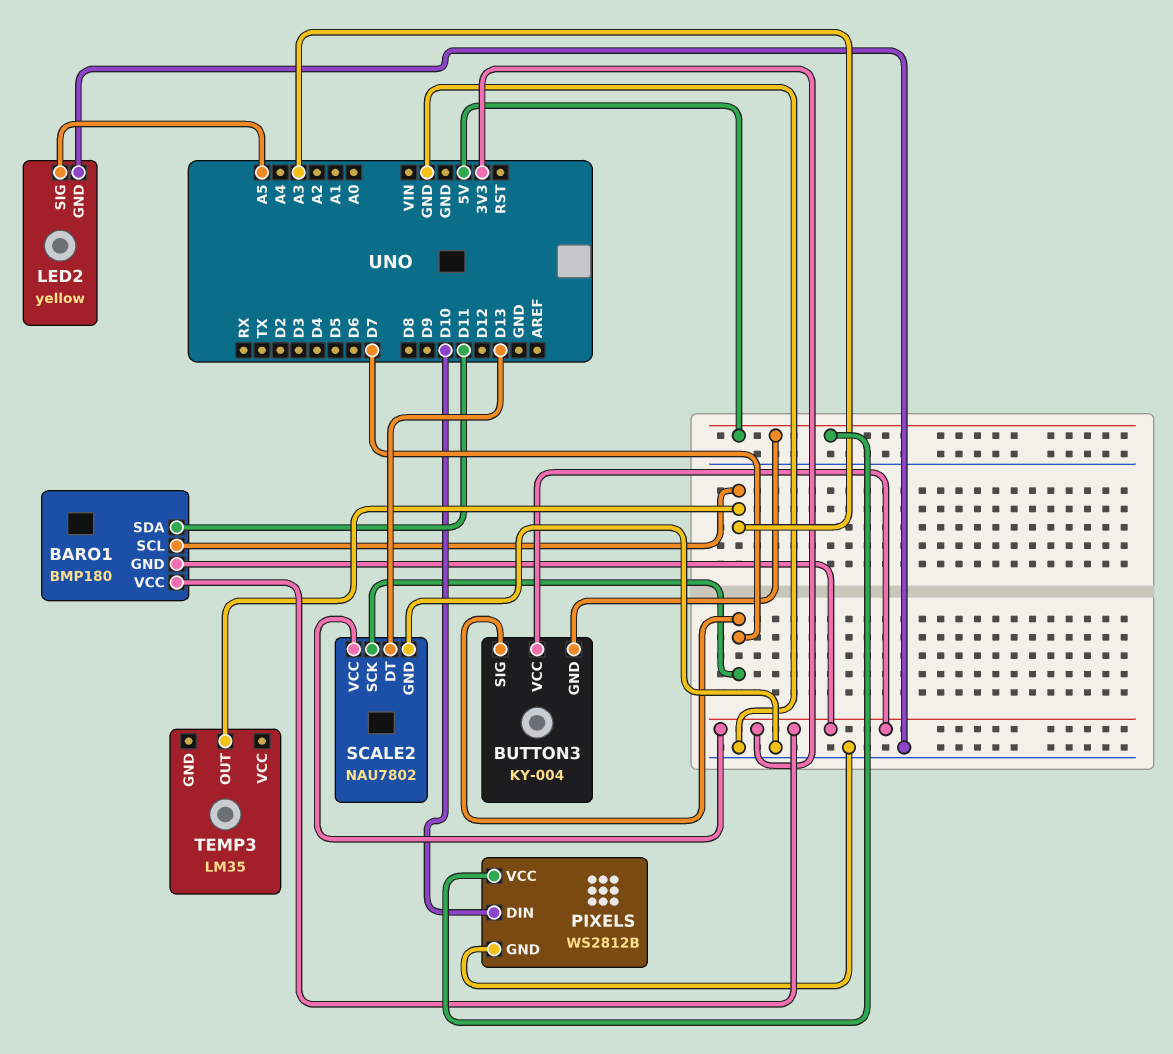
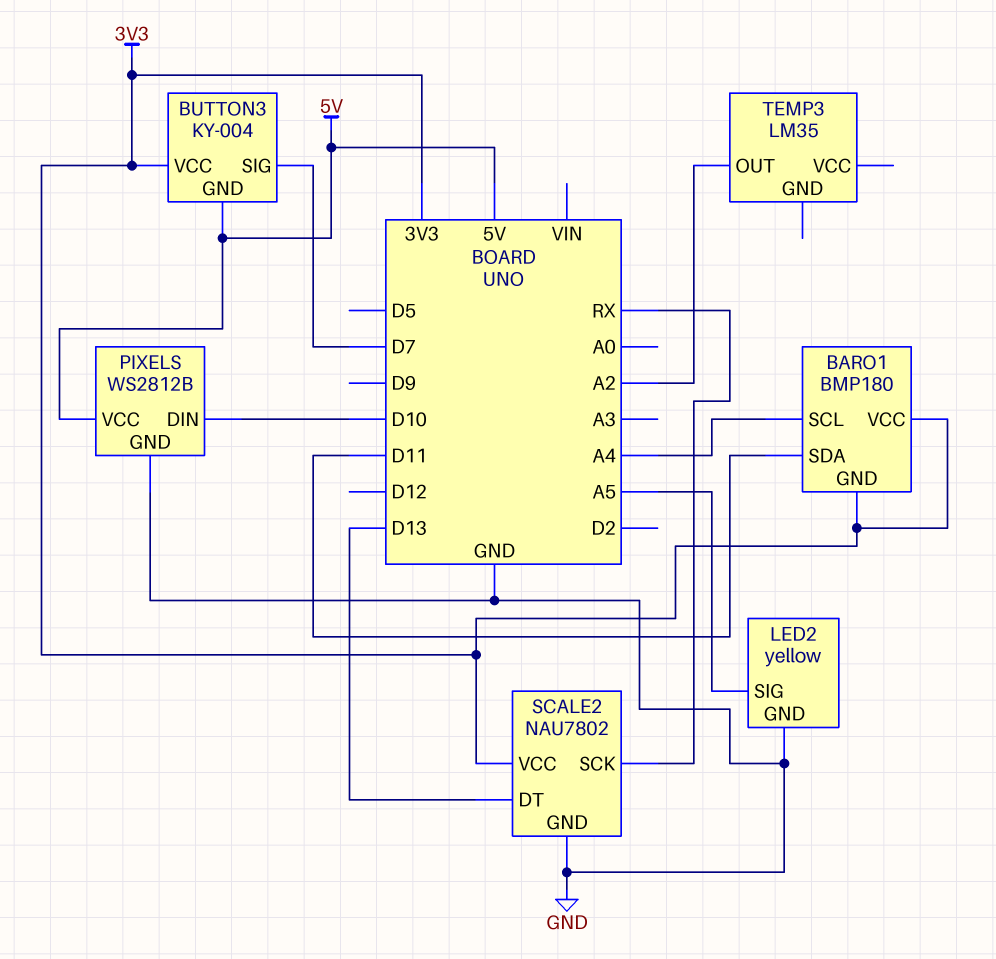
BARO1 pin SCL: A3 -> A4
SCALE2 pin SCK: D7 -> RX
TEMP3 pin OUT: A3 -> A2

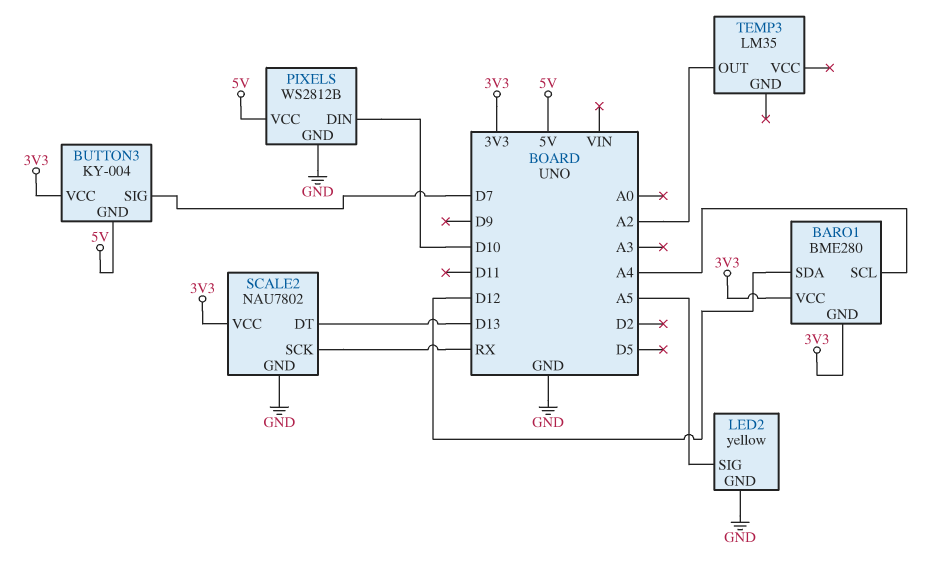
BARO1: BMP180 -> BME280
BARO1 pin SDA: D11 -> D12

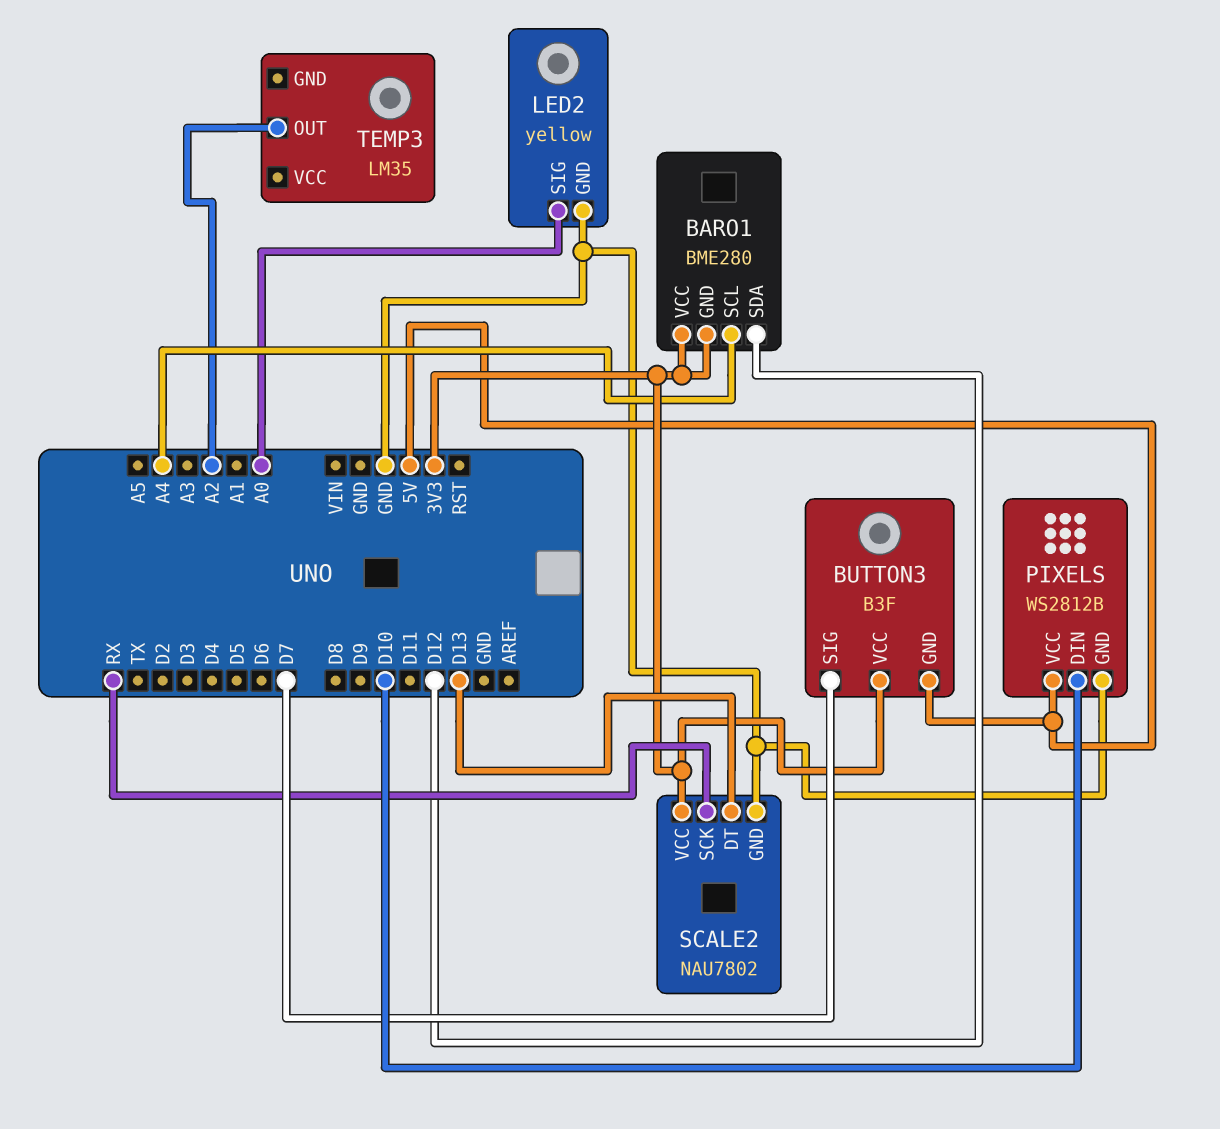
BUTTON3: KY-004 -> B3F
LED2 pin SIG: A5 -> A0

